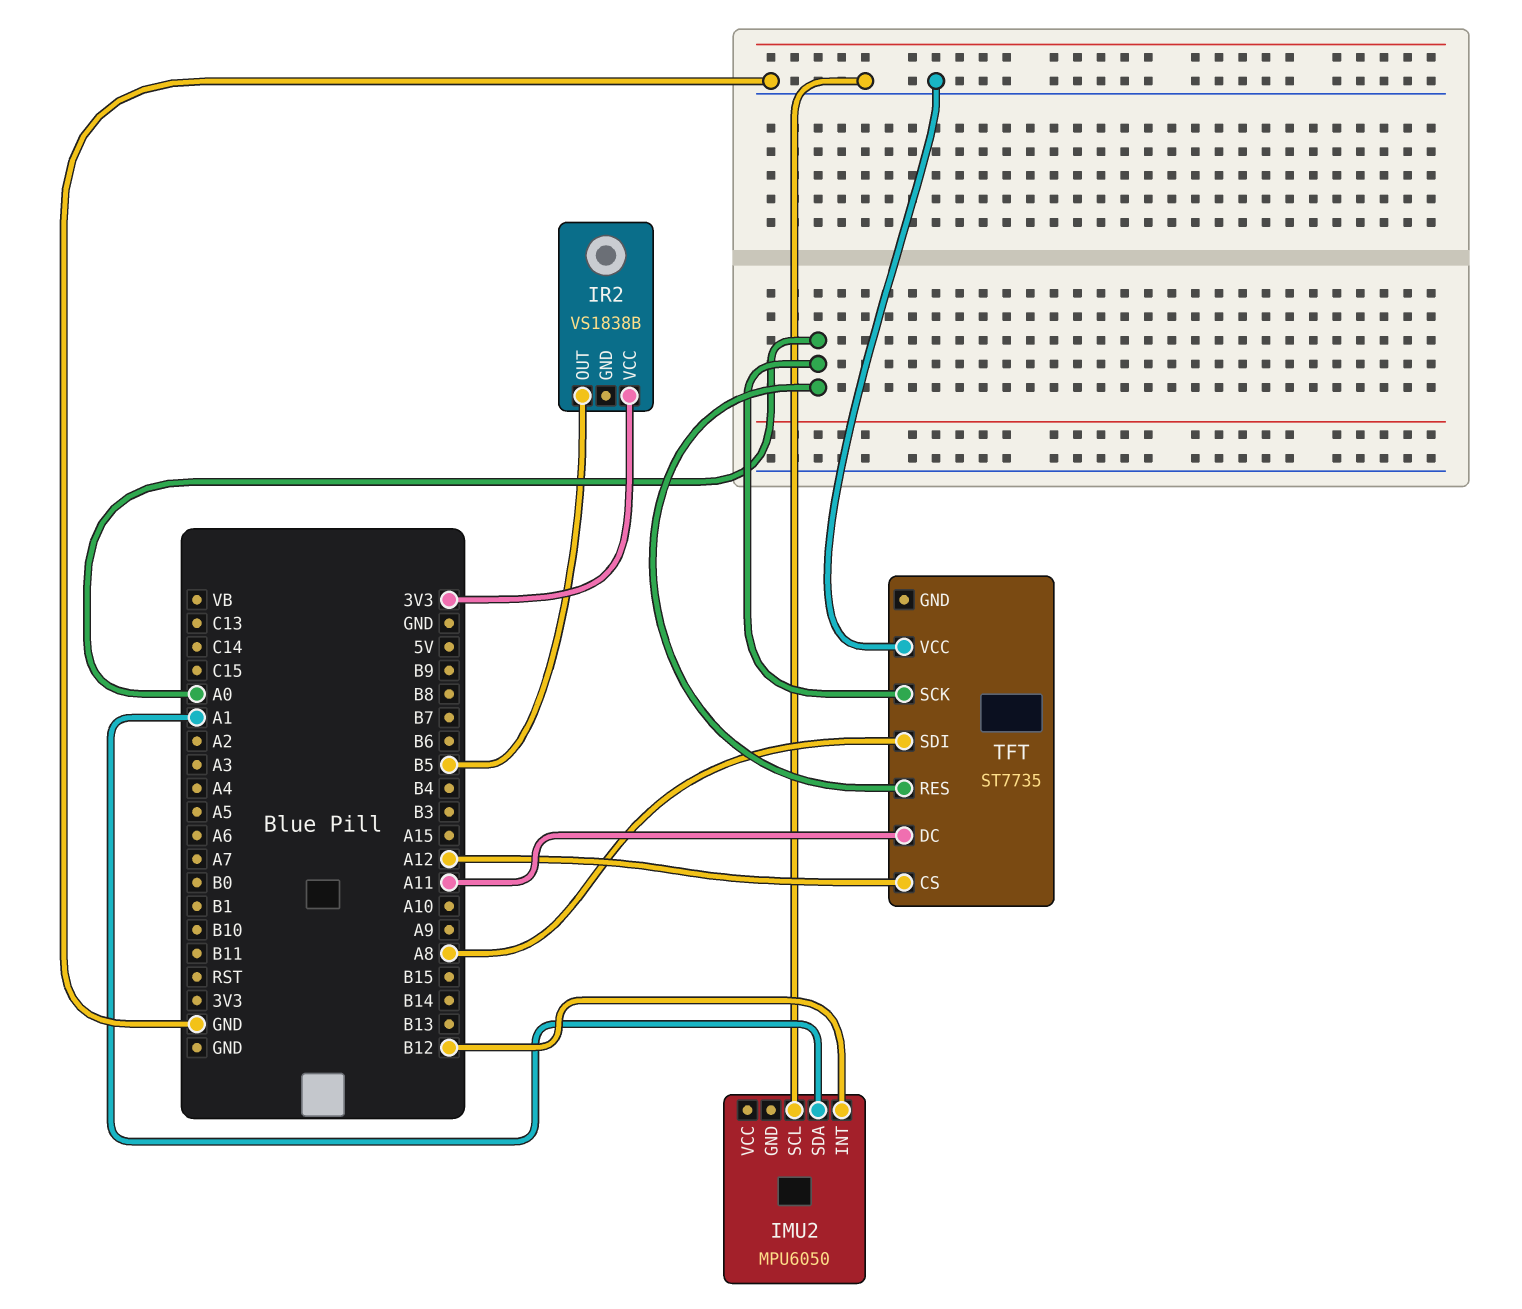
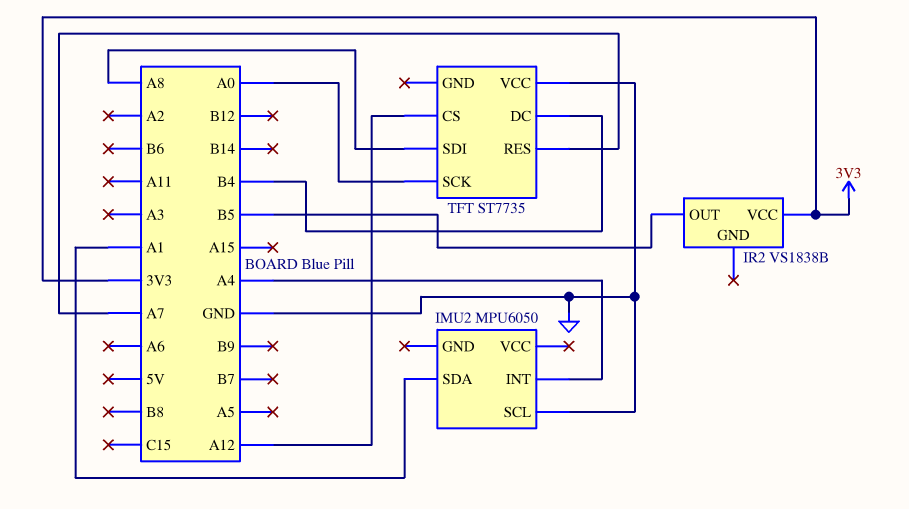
IMU2 pin INT: B12 -> A4
TFT pin DC: A11 -> B4
TFT pin RES: A0 -> A7

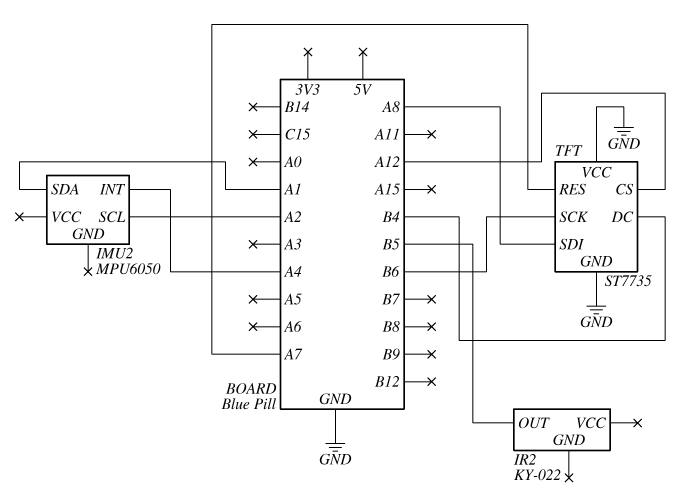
IMU2 pin SCL: GND -> A2
IR2: VS1838B -> KY-022
IR2 pin VCC: 3V3 -> none
TFT pin GND: none -> GND
TFT pin SCK: A0 -> B6

